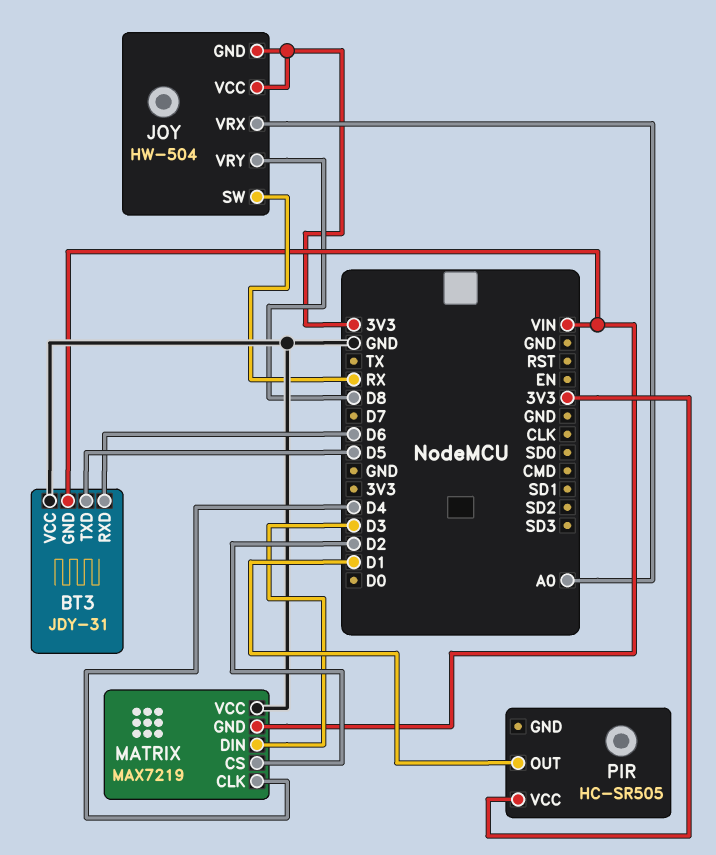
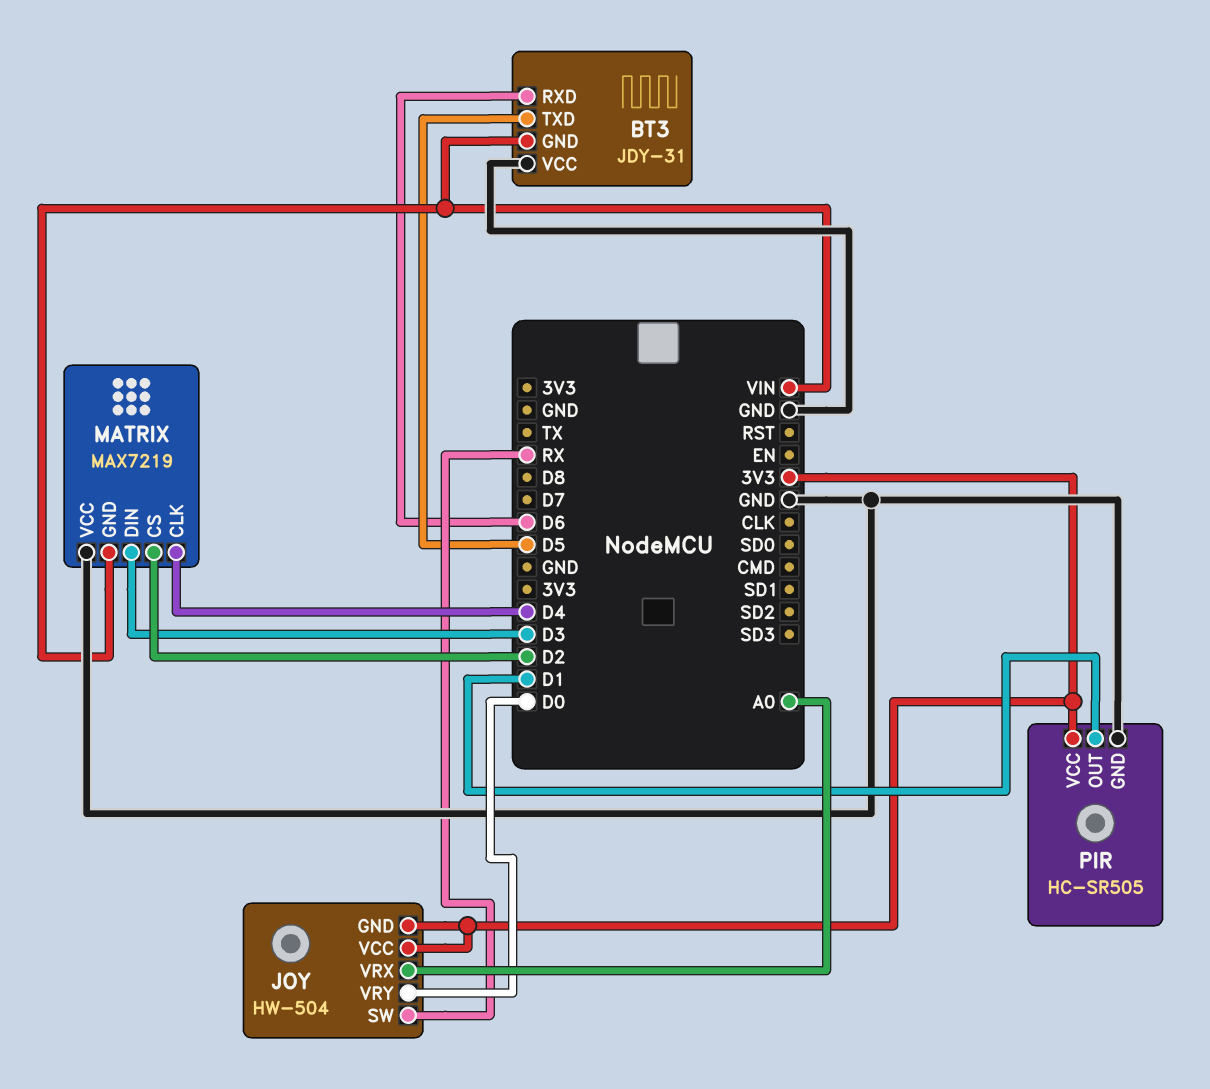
JOY pin VRY: D8 -> D0
PIR pin GND: none -> GND

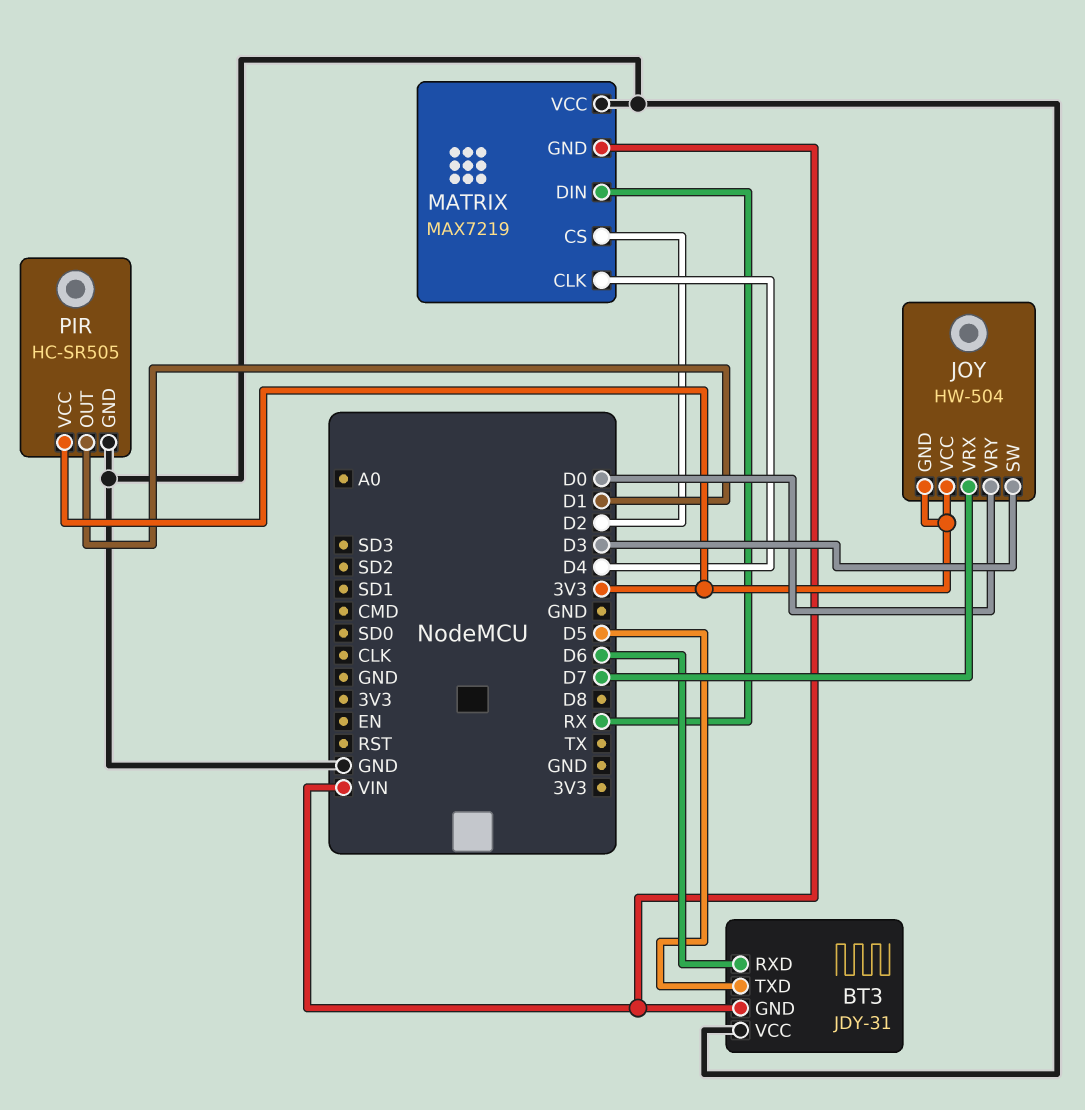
JOY pin SW: RX -> D3
JOY pin VRX: A0 -> D7
MATRIX pin DIN: D3 -> RX

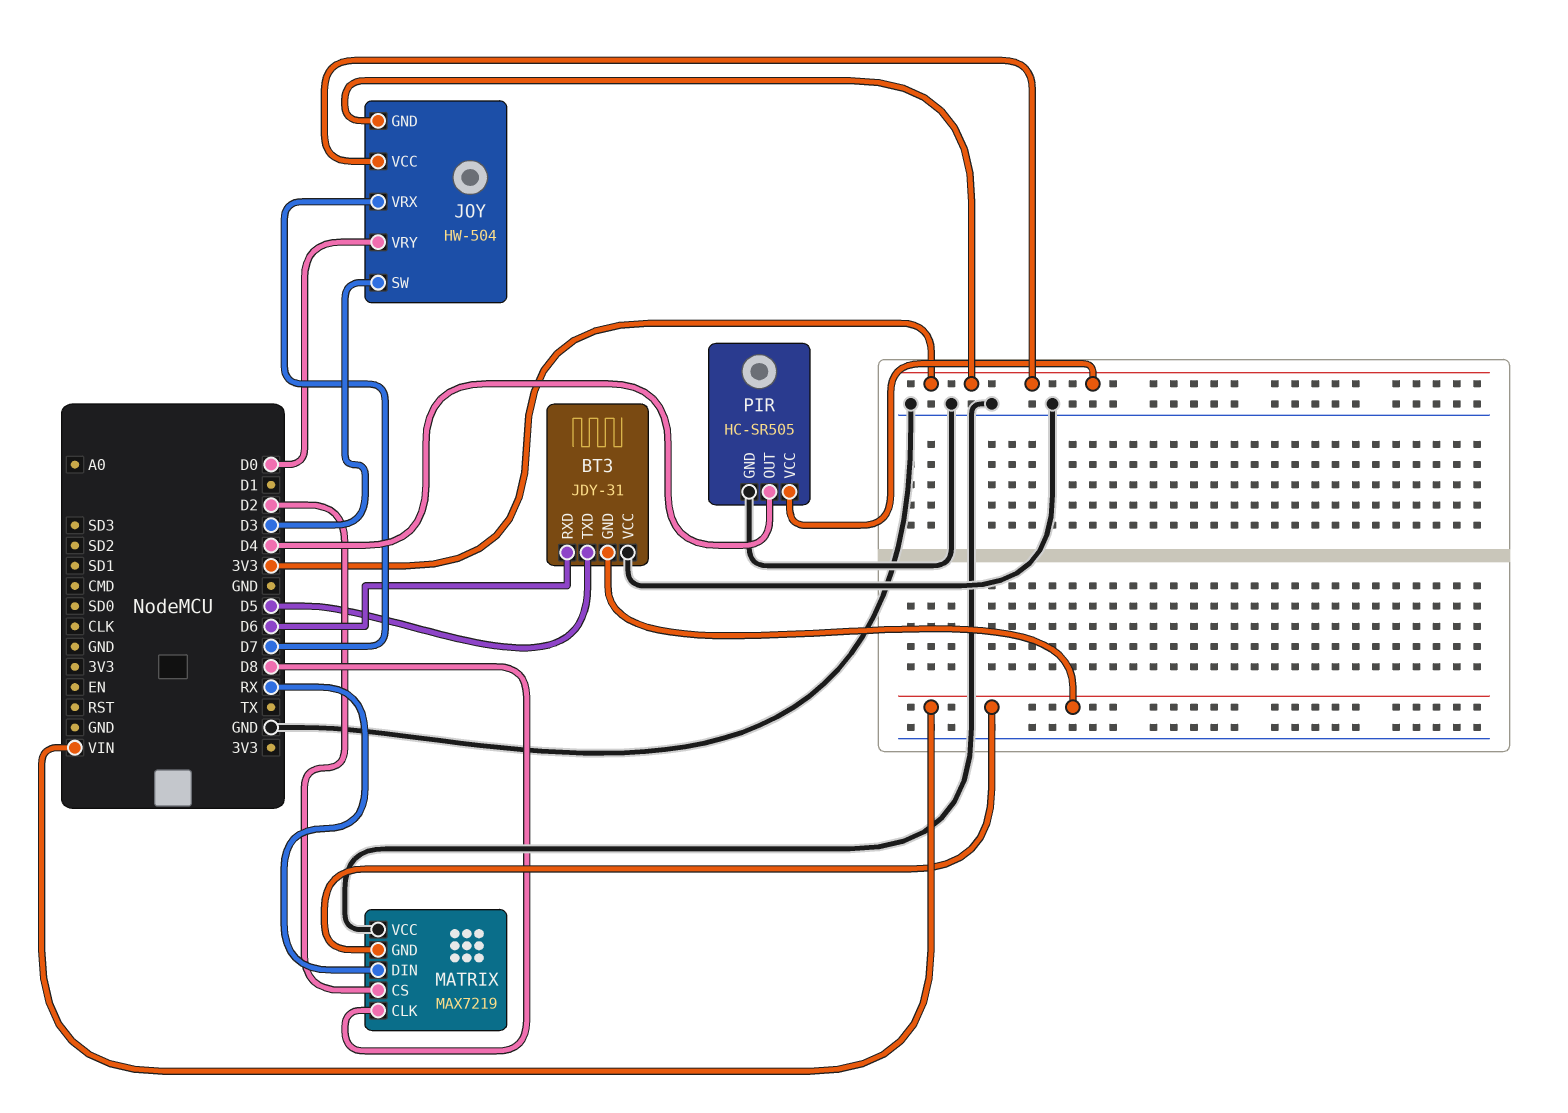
MATRIX pin CLK: D4 -> D8
PIR pin OUT: D1 -> D4

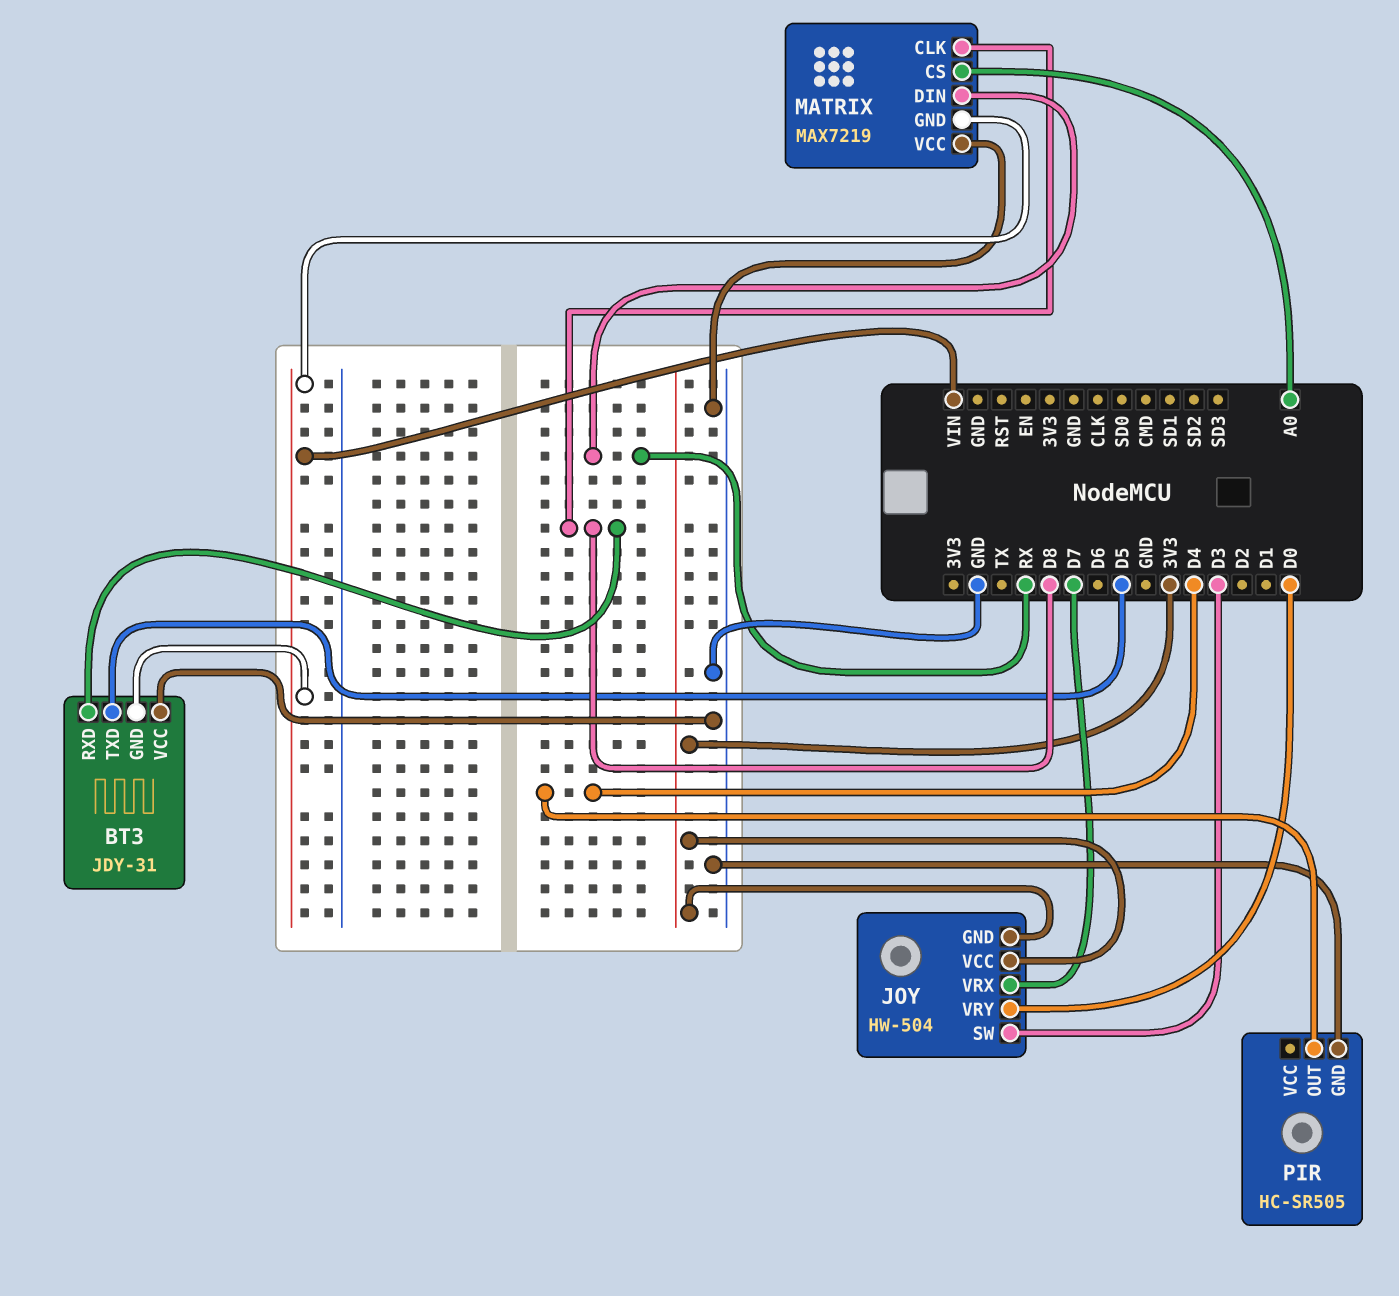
BT3 pin RXD: D6 -> D8
MATRIX pin CS: D2 -> A0
PIR pin VCC: 3V3 -> none

